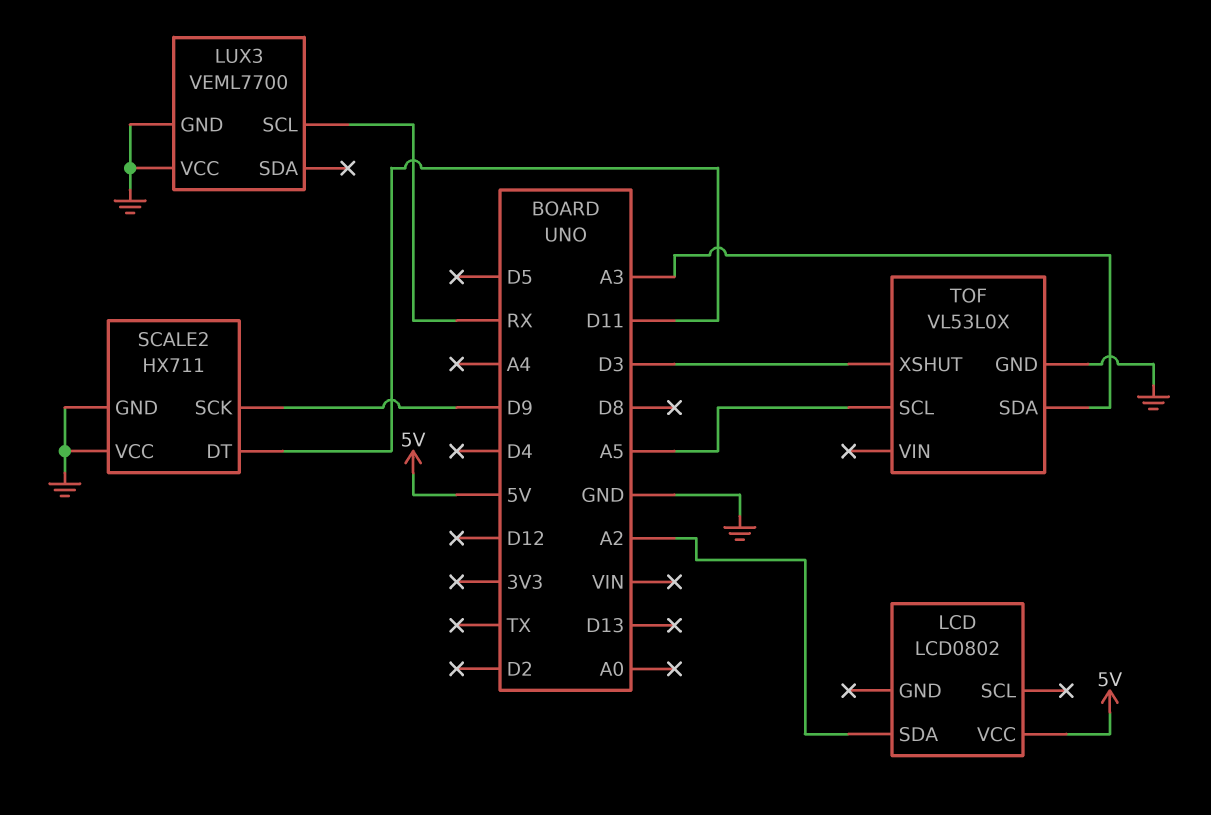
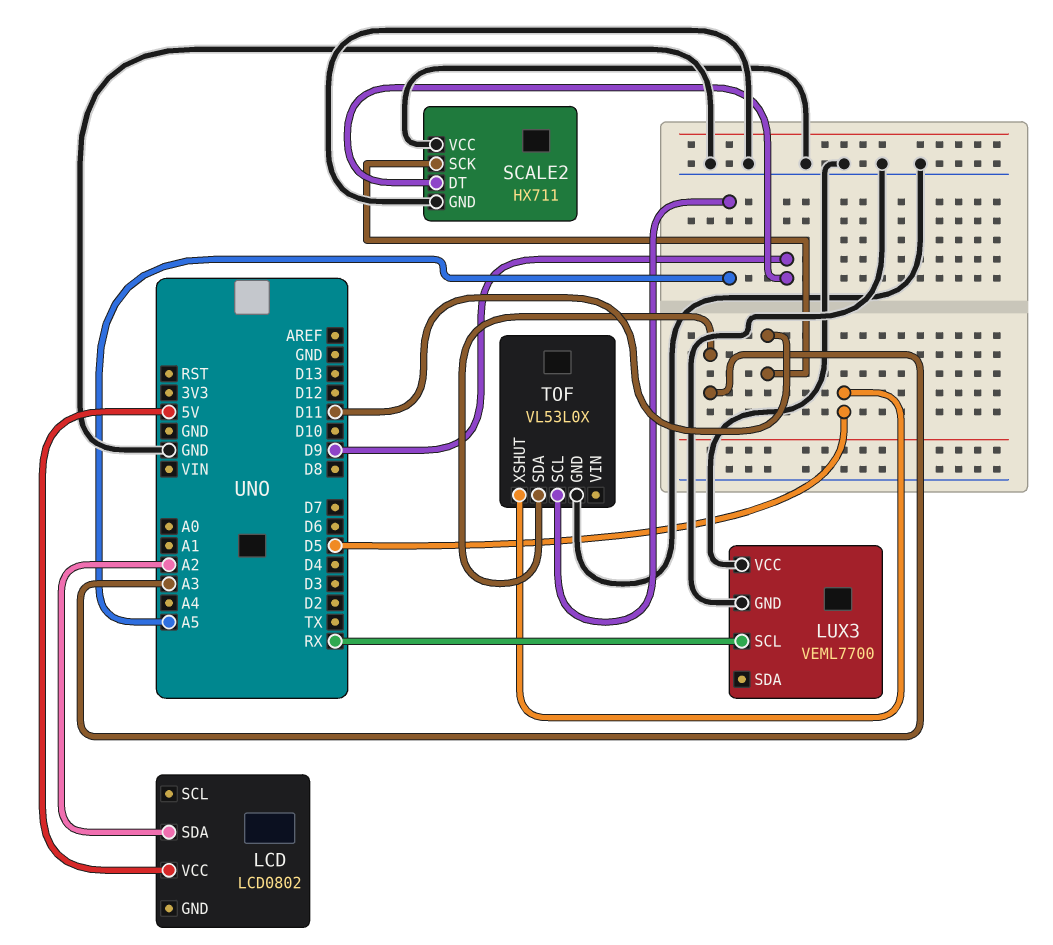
SCALE2 pin DT: D11 -> D9
SCALE2 pin SCK: D9 -> D11
TOF pin XSHUT: D3 -> D5

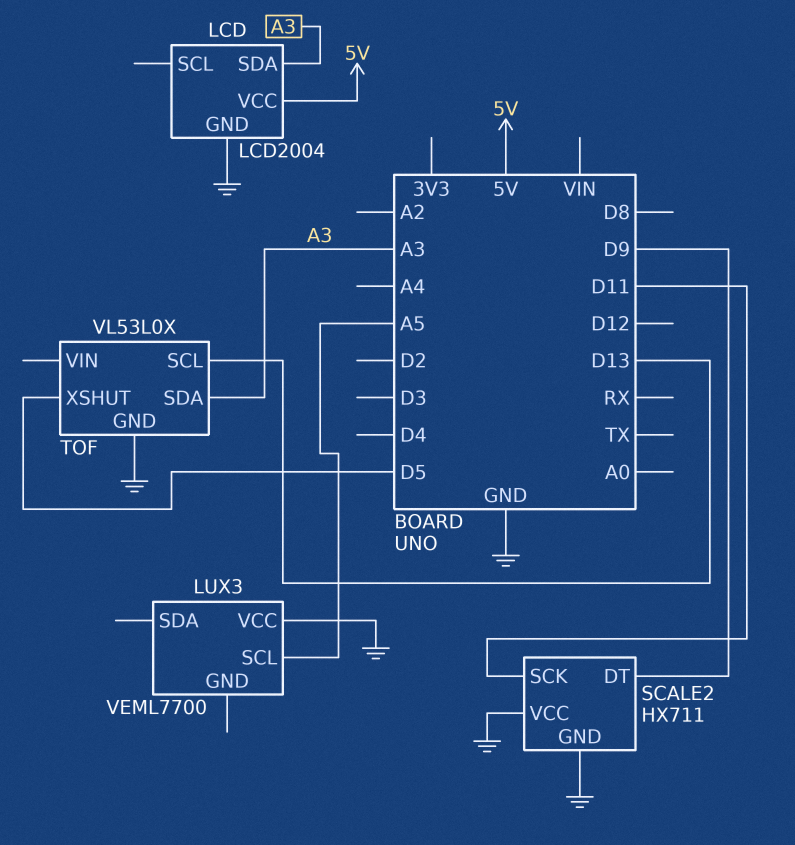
LCD: LCD0802 -> LCD2004
LCD pin GND: none -> GND
LCD pin SDA: A2 -> A3
LUX3 pin GND: GND -> none
LUX3 pin SCL: RX -> A5
TOF pin SCL: A5 -> D13

